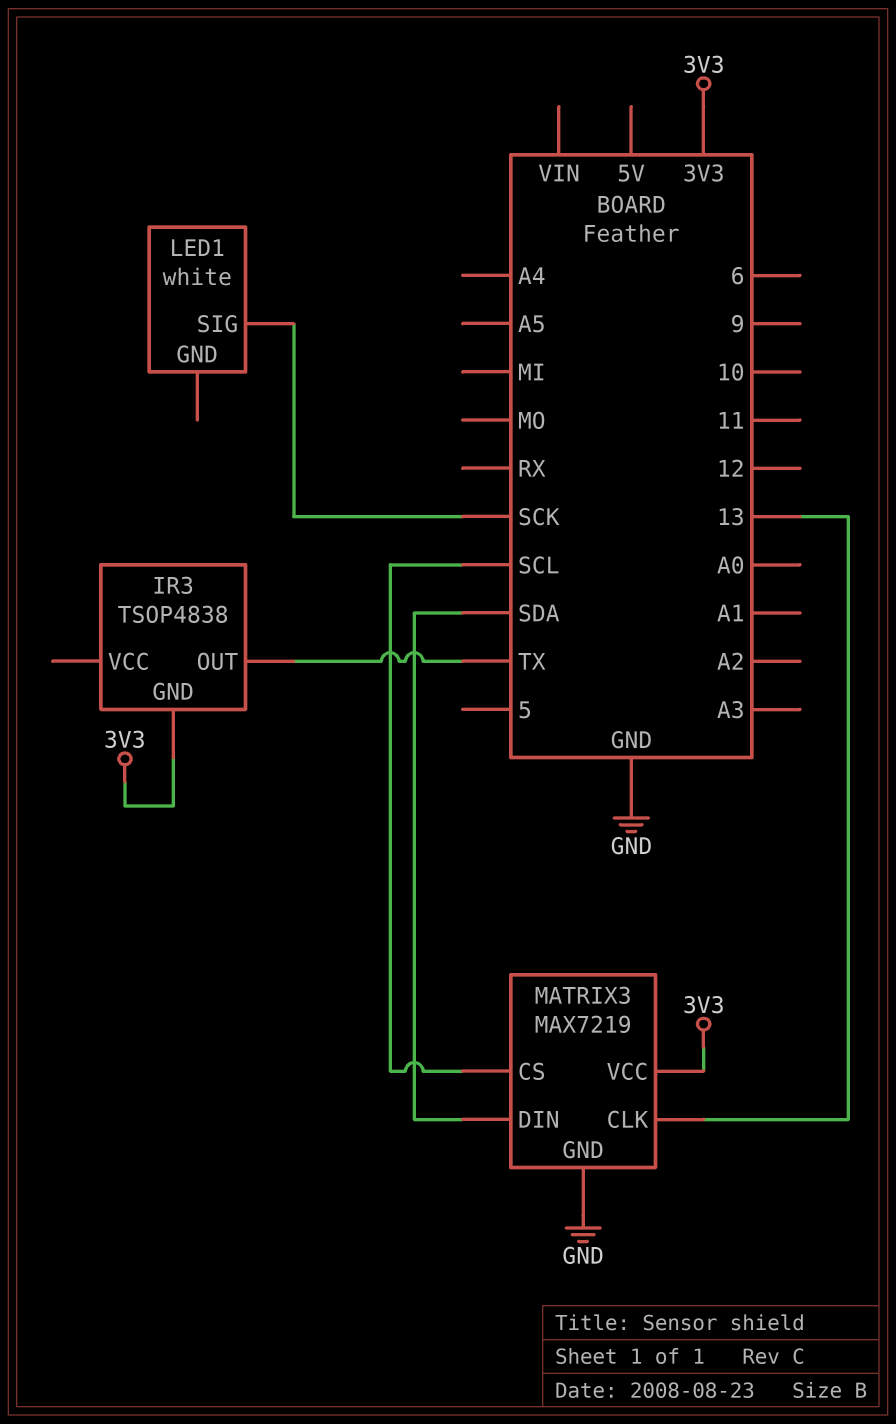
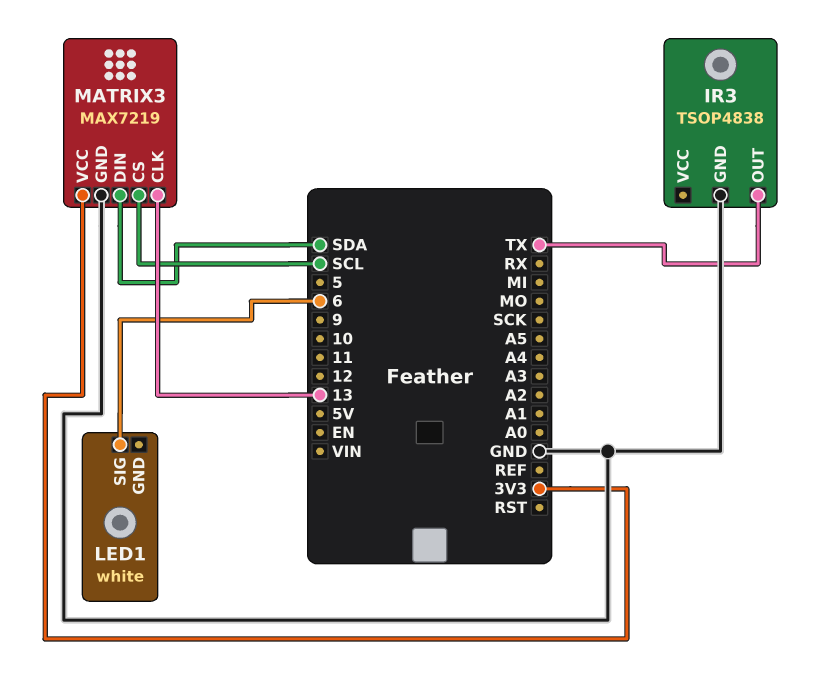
IR3 pin GND: 3V3 -> GND
LED1 pin SIG: SCK -> 6

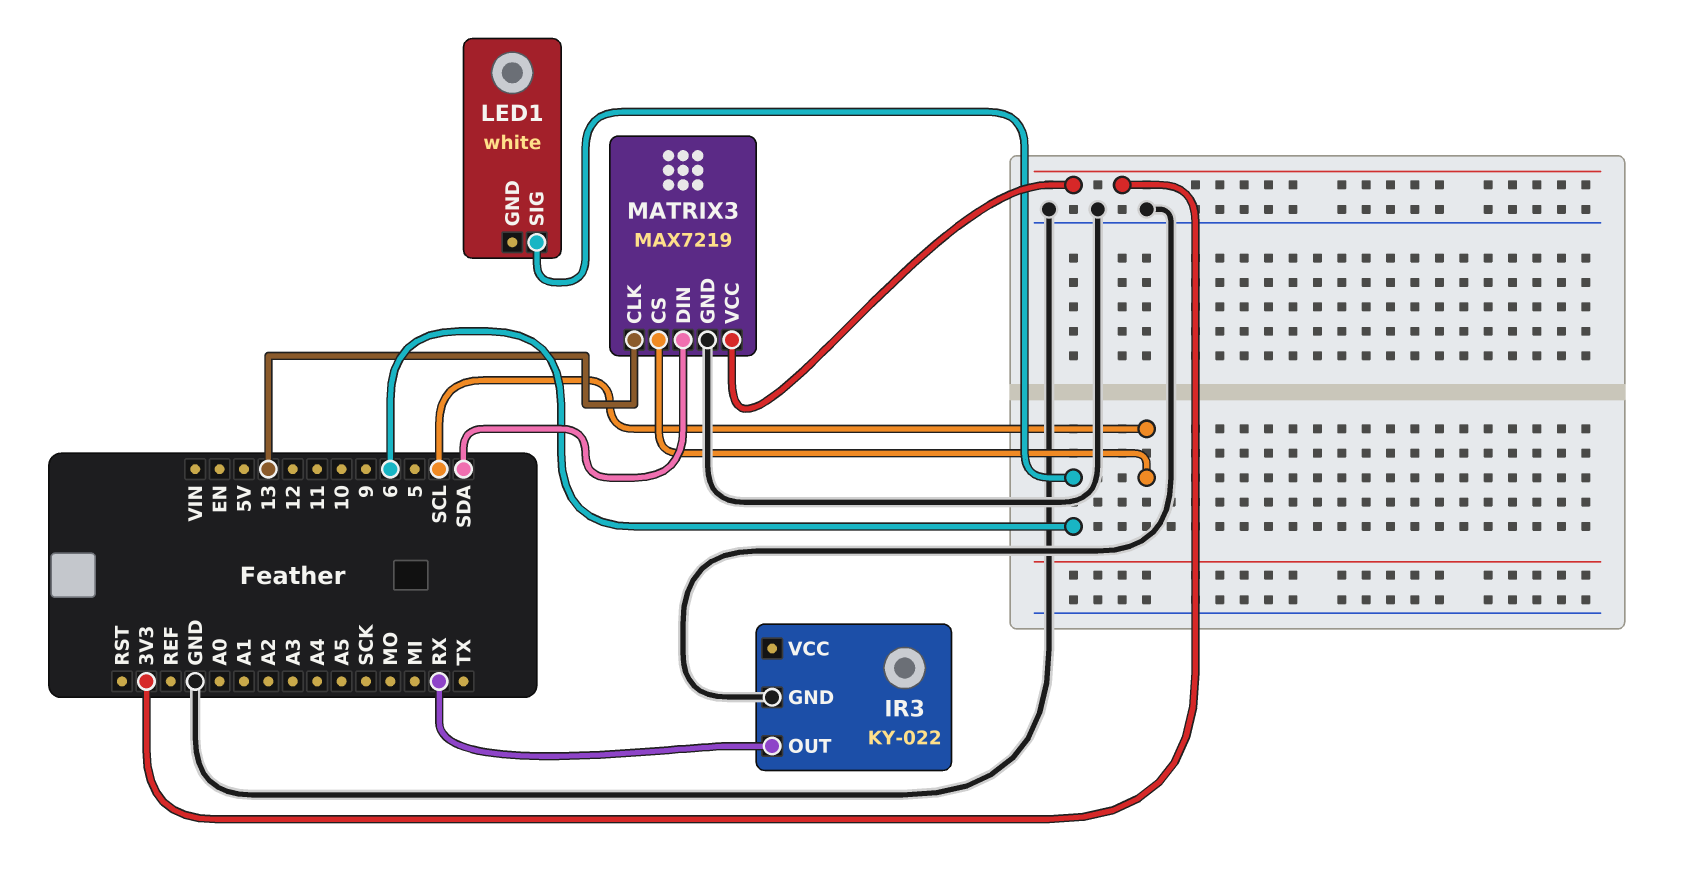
IR3: TSOP4838 -> KY-022
IR3 pin OUT: TX -> RX

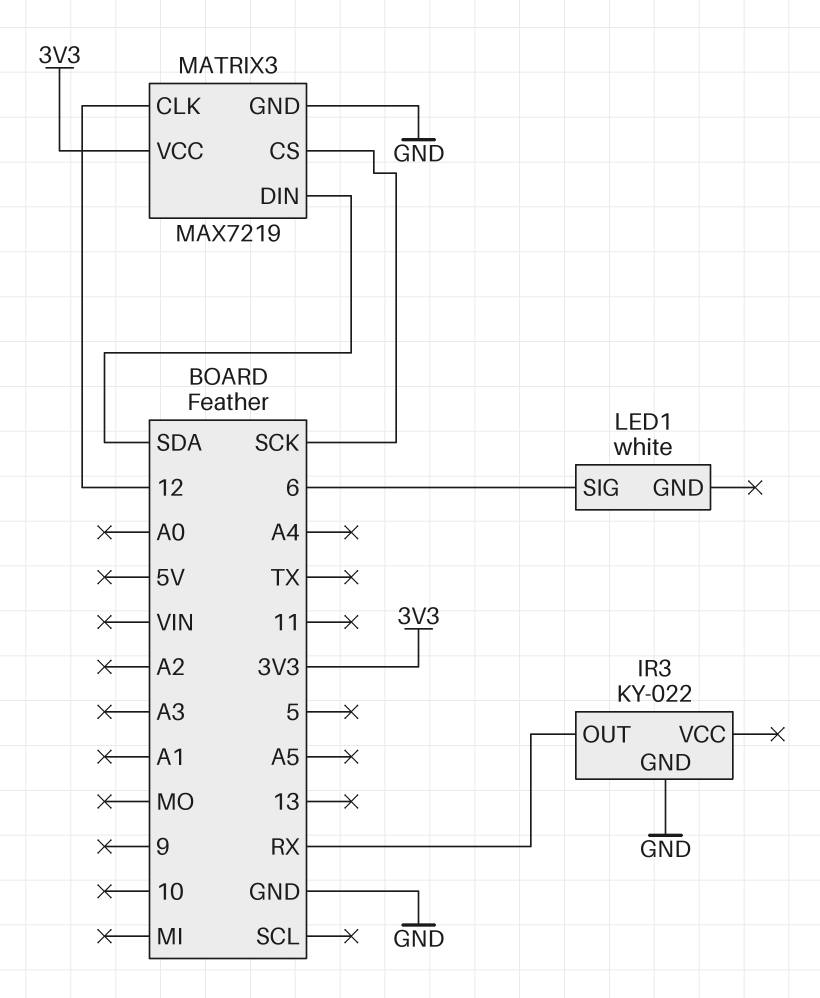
MATRIX3 pin CLK: 13 -> 12
MATRIX3 pin CS: SCL -> SCK

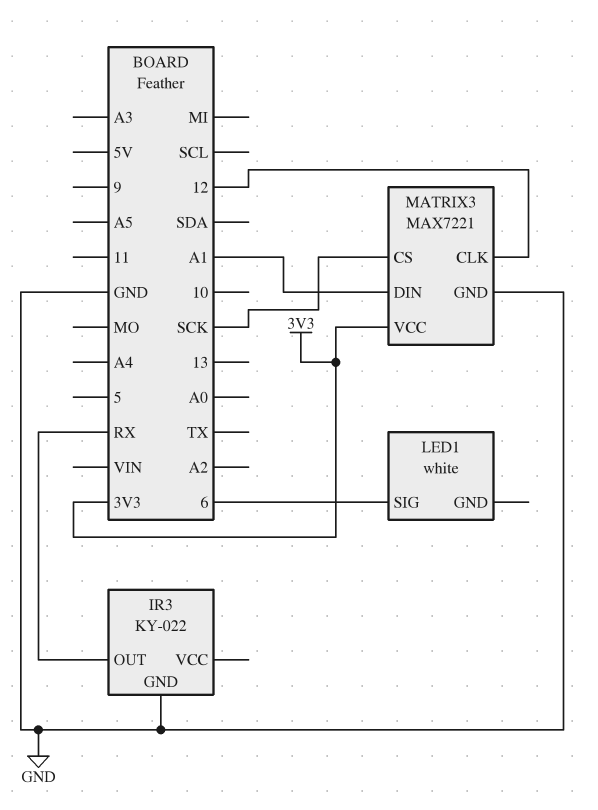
MATRIX3: MAX7219 -> MAX7221
MATRIX3 pin DIN: SDA -> A1

